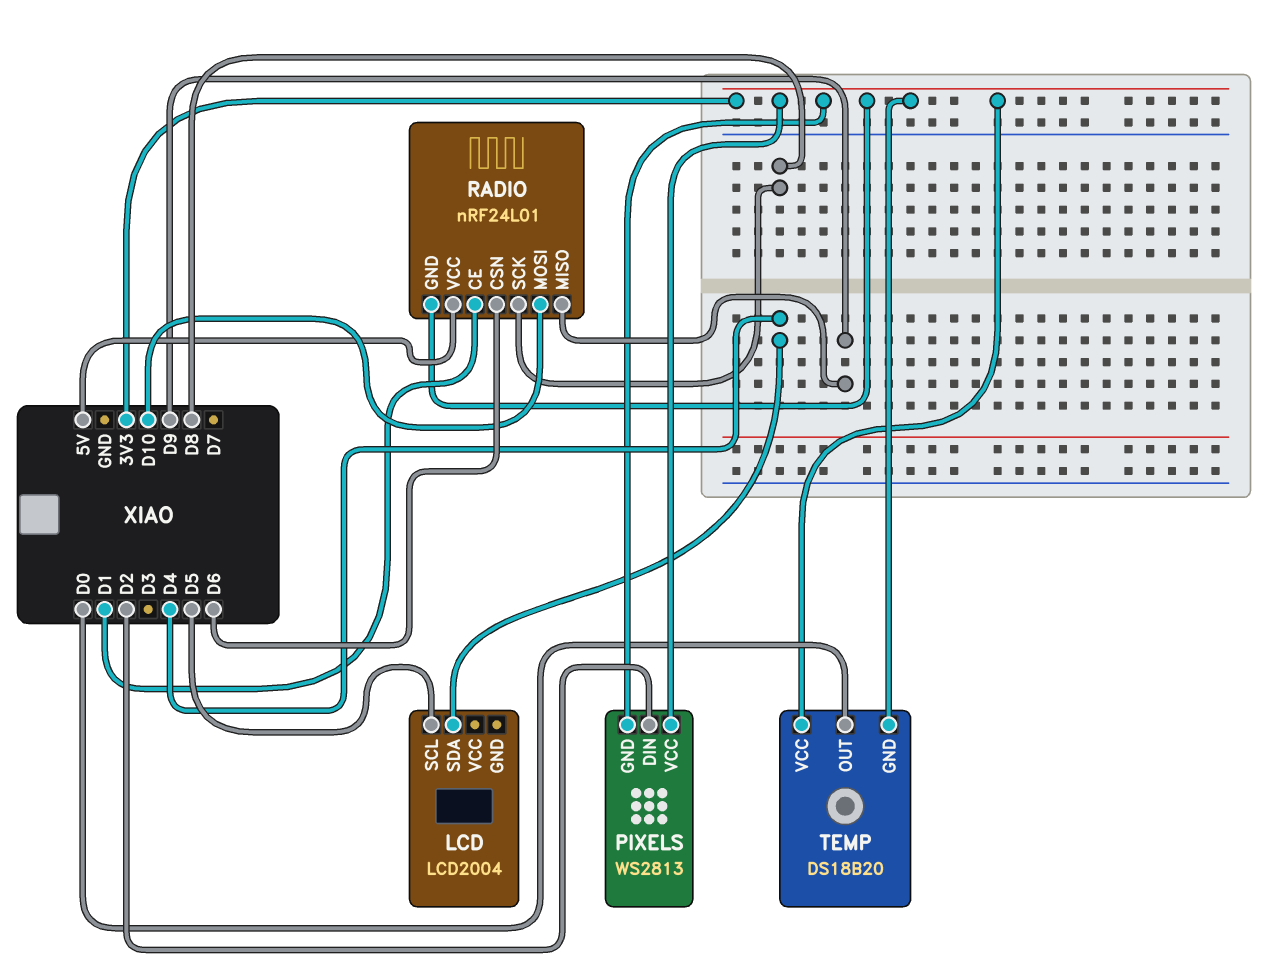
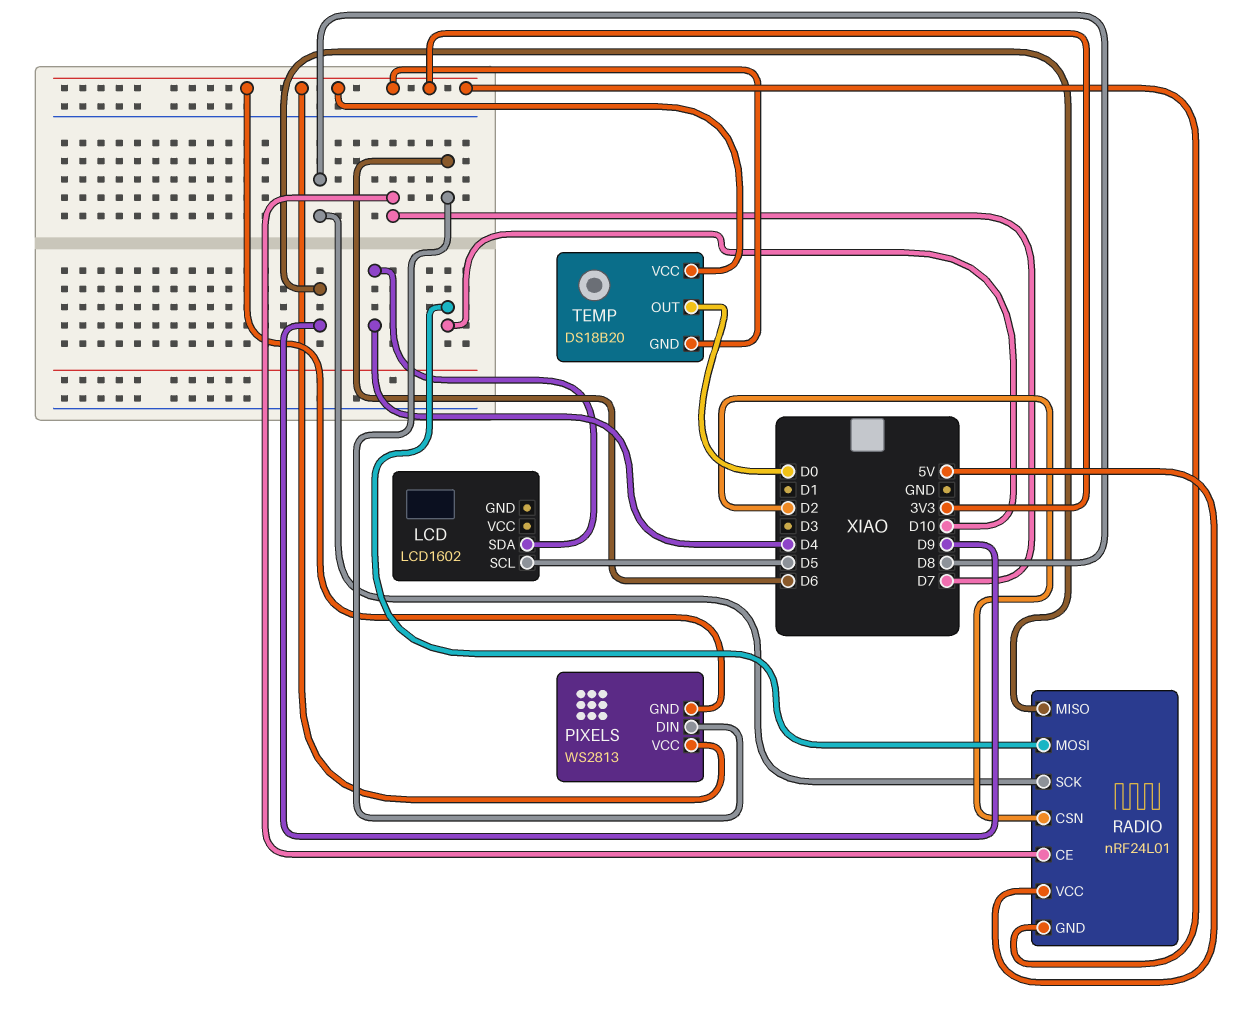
LCD: LCD2004 -> LCD1602
PIXELS pin DIN: D2 -> D6
RADIO pin CE: D1 -> D7
RADIO pin CSN: D6 -> D2

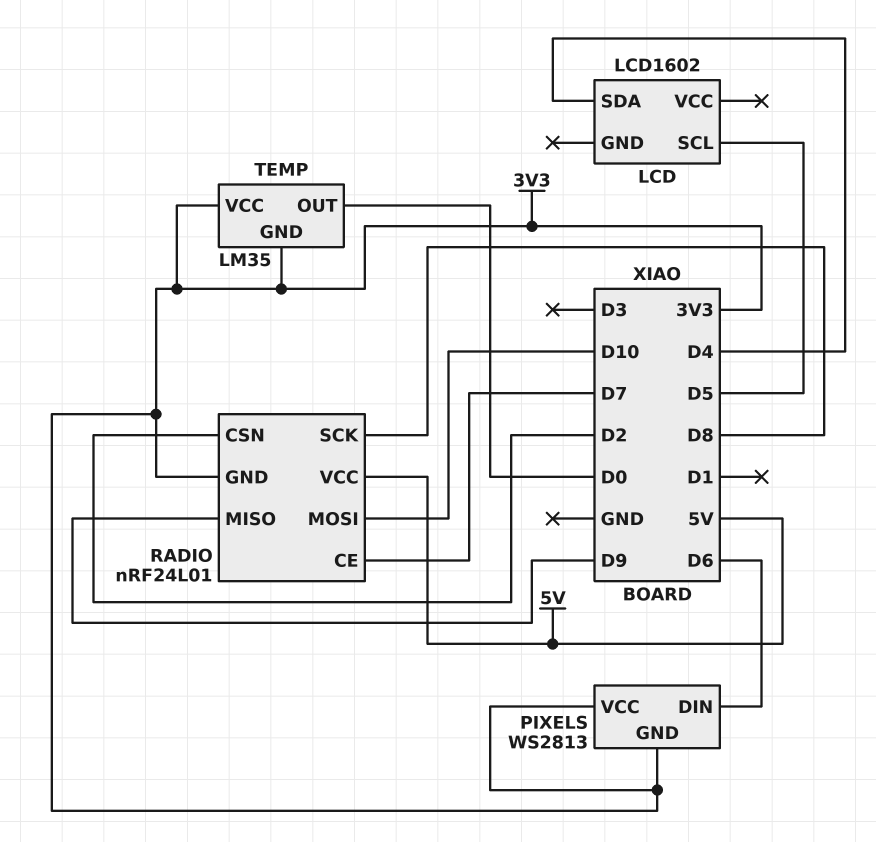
TEMP: DS18B20 -> LM35

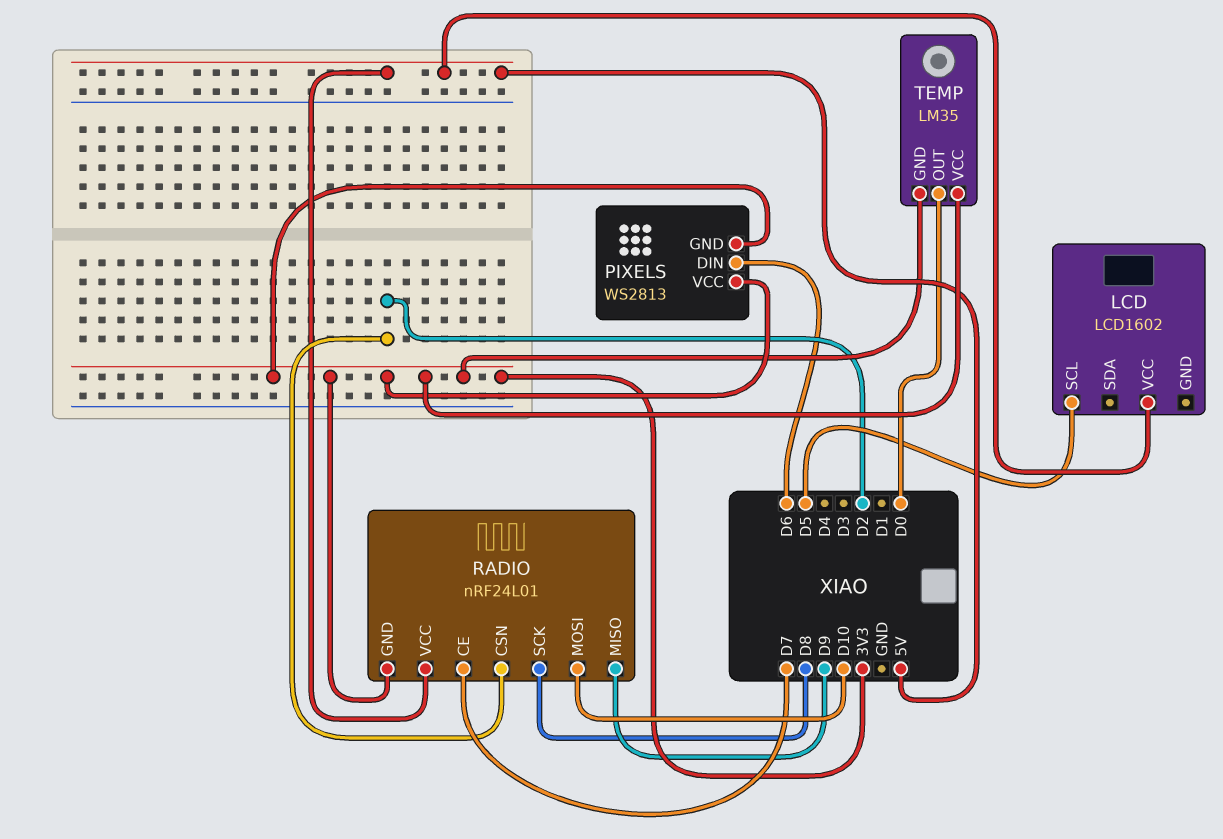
LCD pin SDA: D4 -> none
LCD pin VCC: none -> 5V

